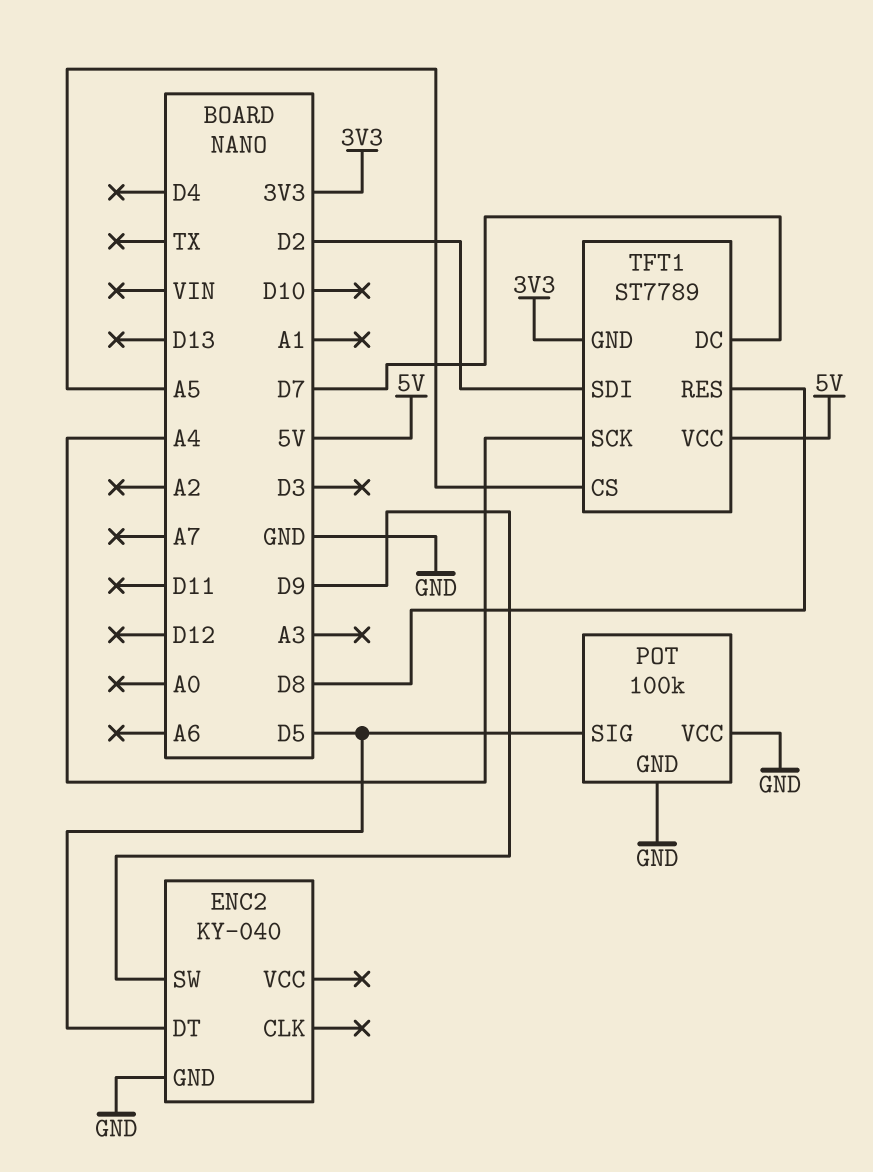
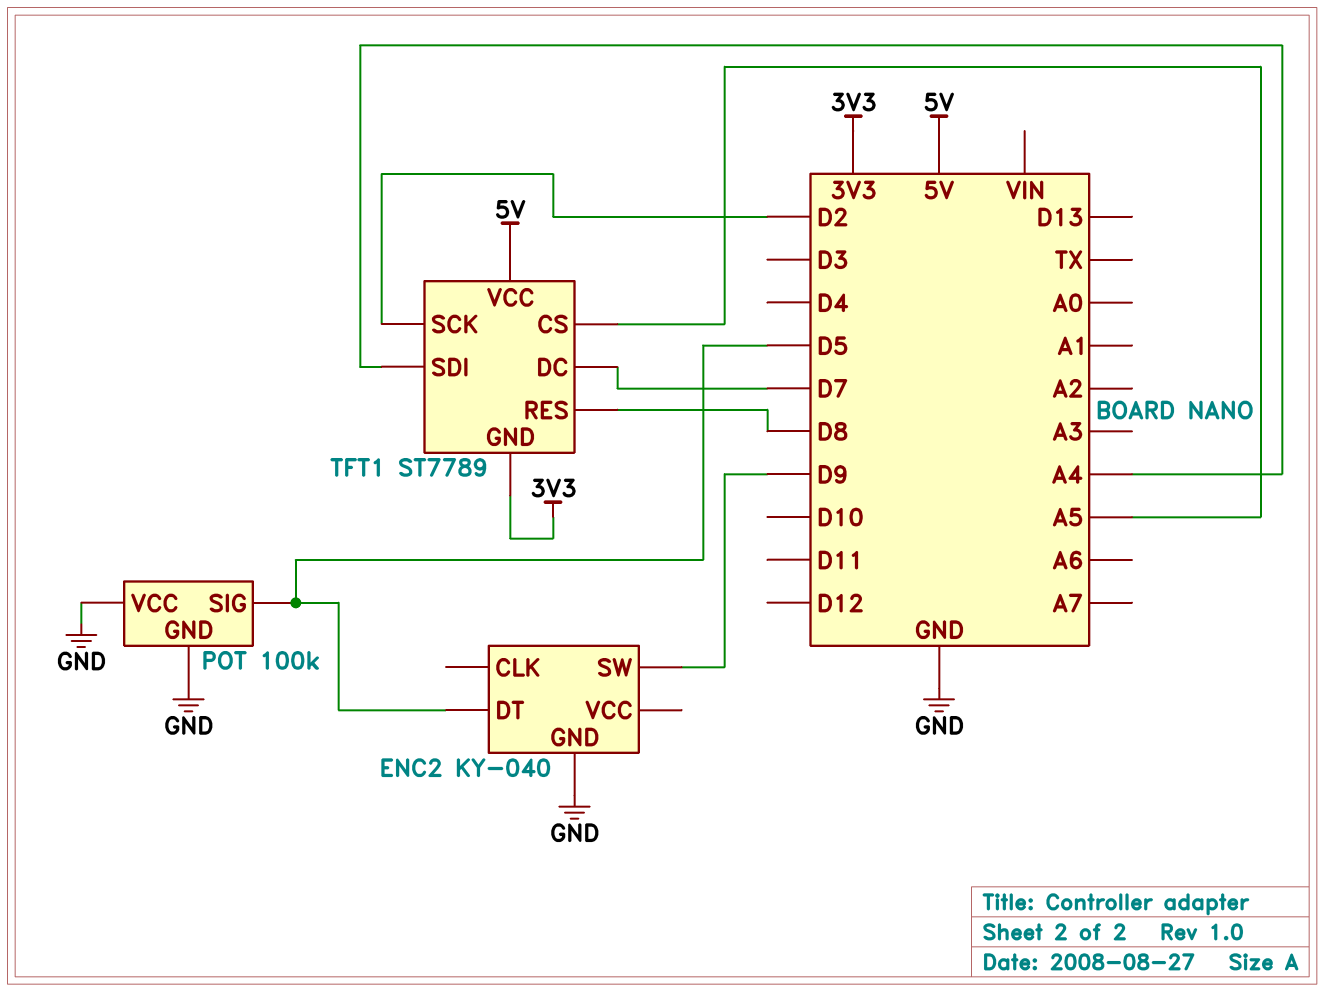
TFT1 pin SCK: A4 -> D2
TFT1 pin SDI: D2 -> A4

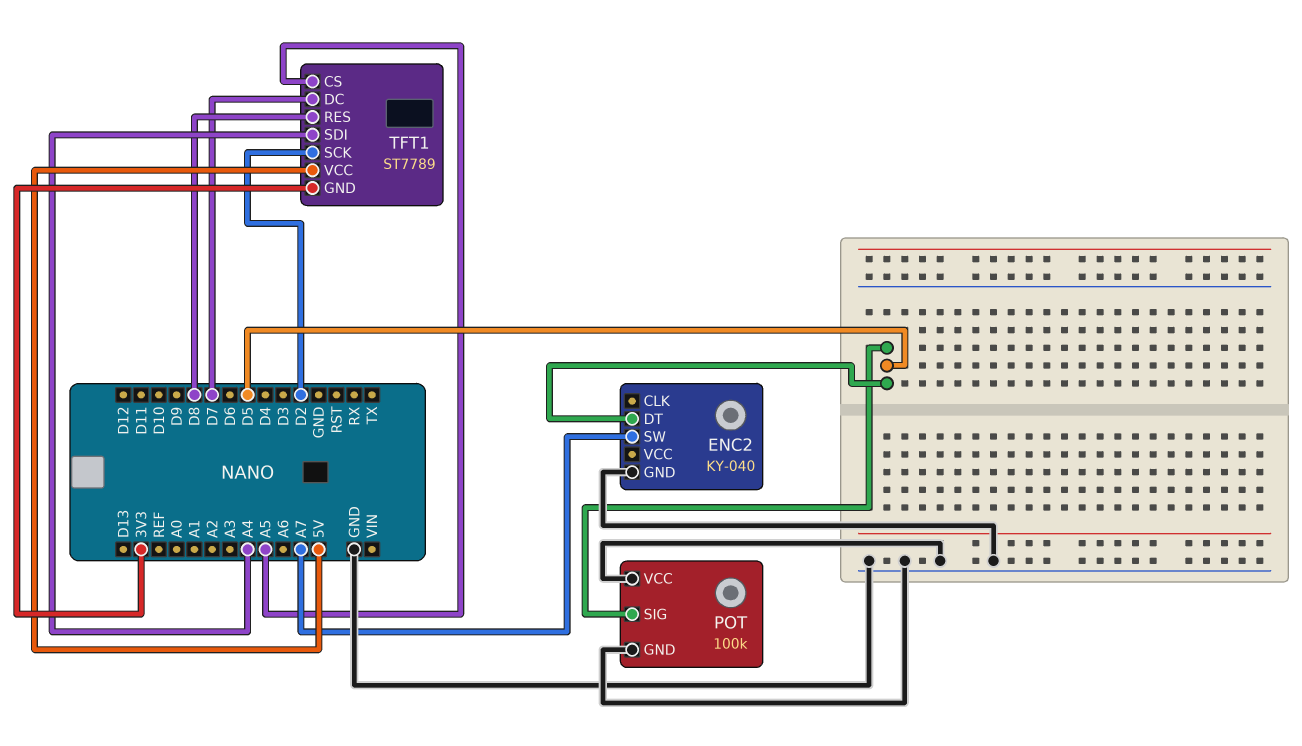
ENC2 pin SW: D9 -> A7

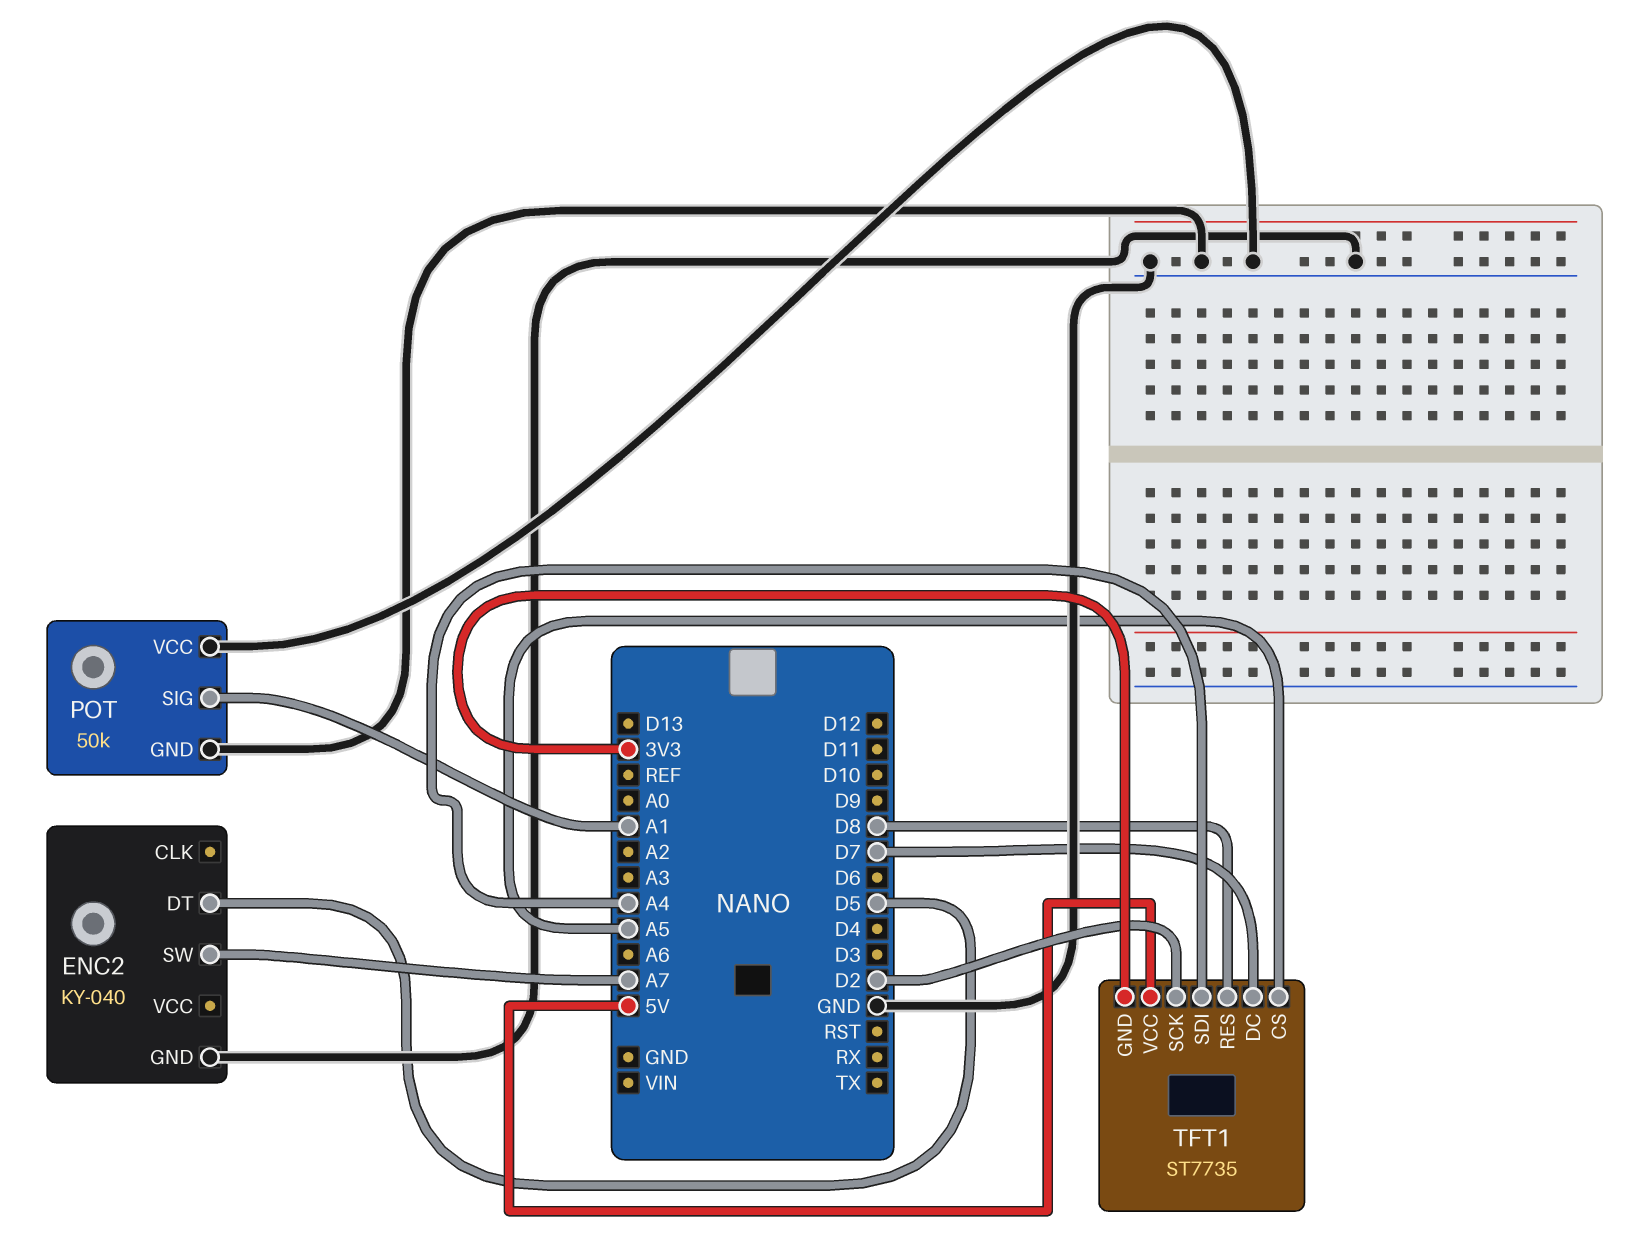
POT: 100k -> 50k
POT pin SIG: D5 -> A1
TFT1: ST7789 -> ST7735

